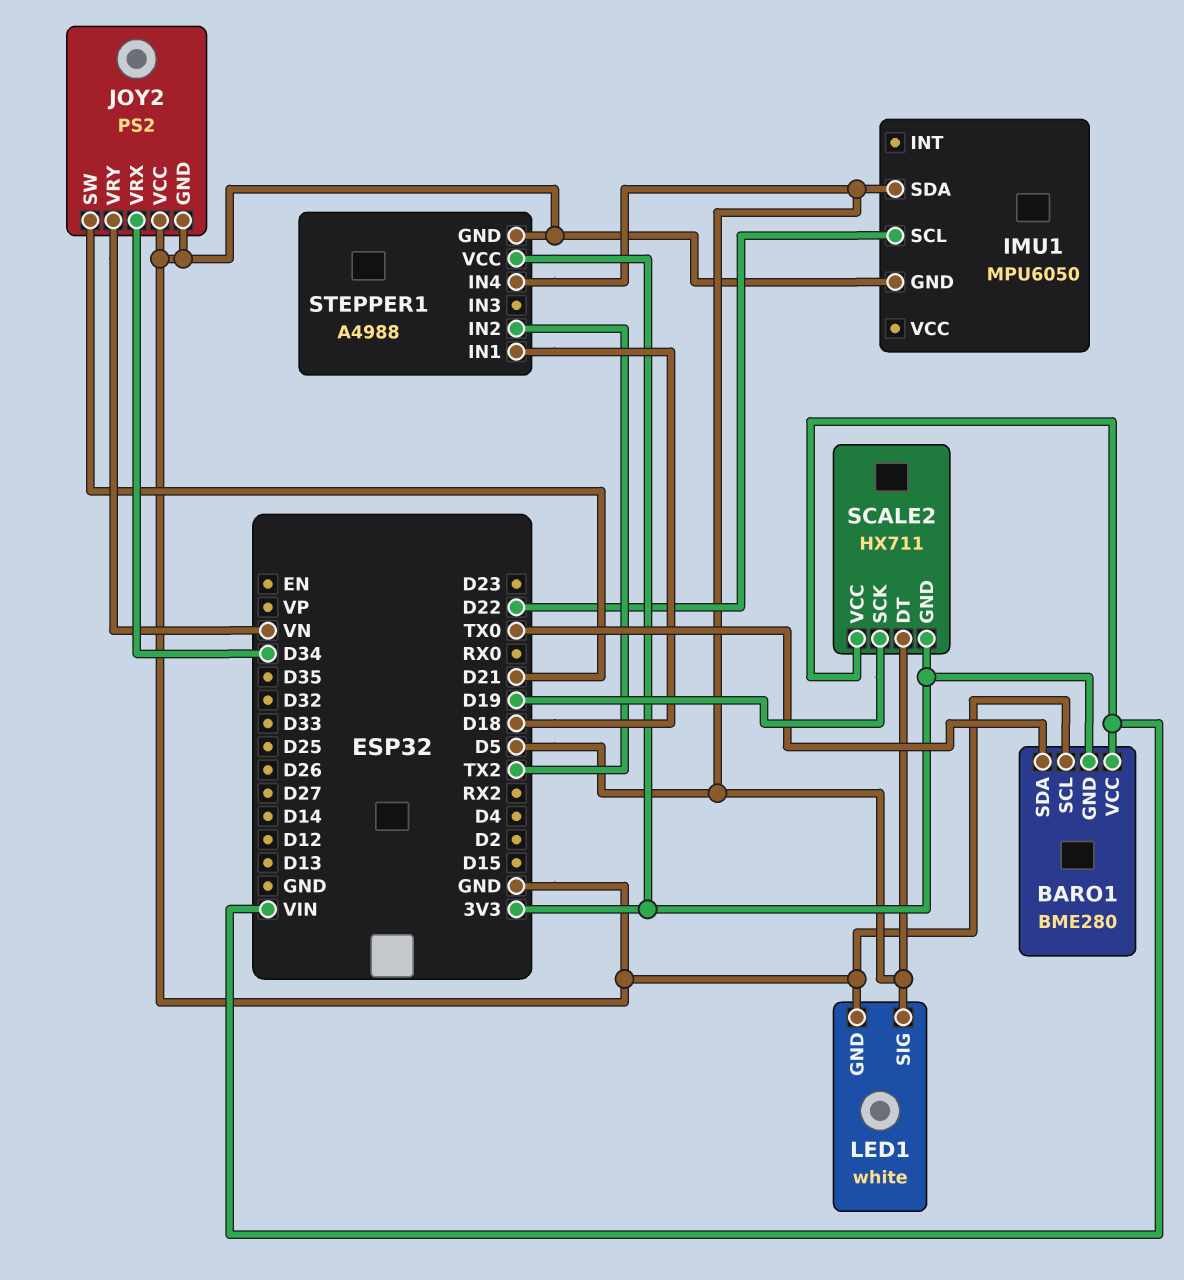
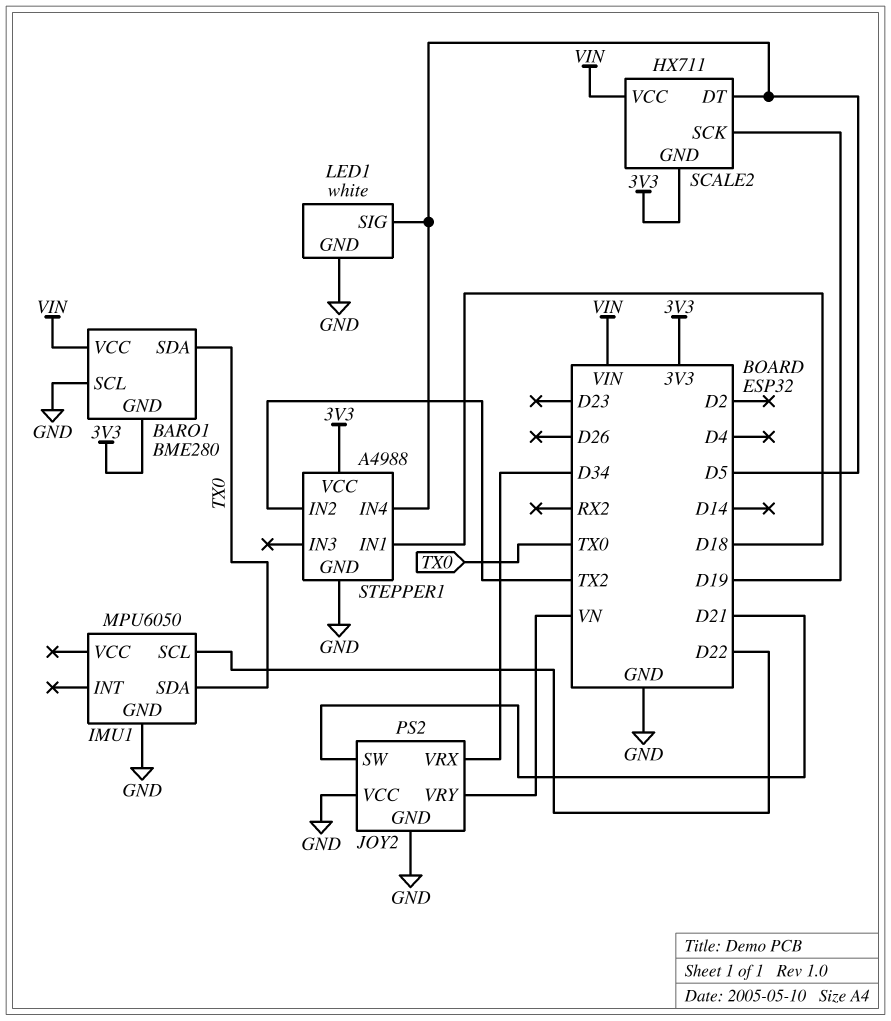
IMU1 pin SDA: D5 -> TX0

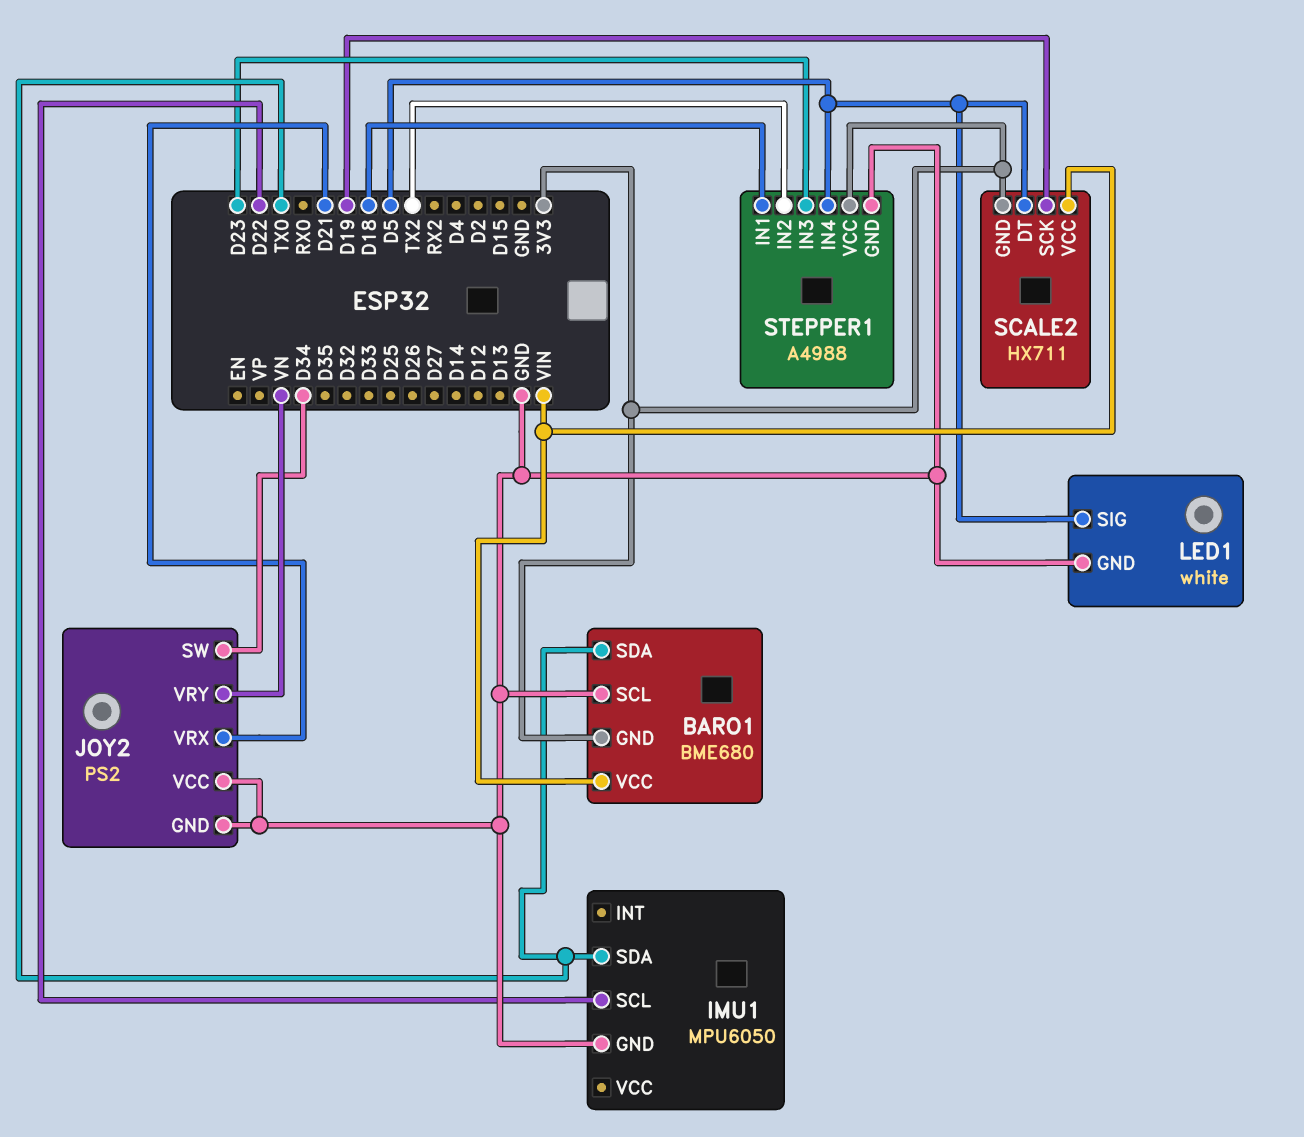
BARO1: BME280 -> BME680
JOY2 pin SW: D21 -> D34
JOY2 pin VRX: D34 -> D21
STEPPER1 pin IN3: none -> D23

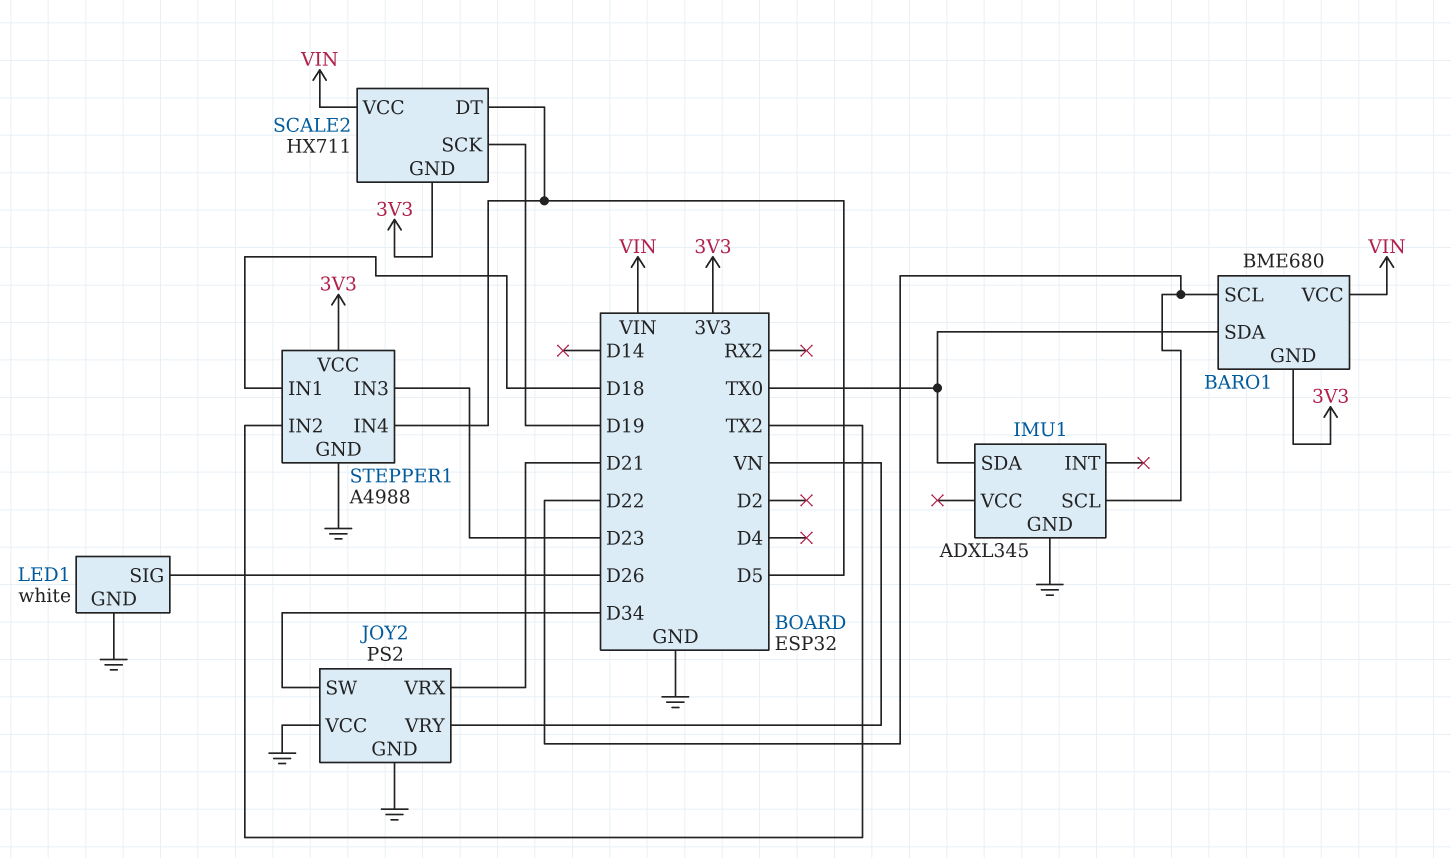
BARO1 pin SCL: GND -> D22
IMU1: MPU6050 -> ADXL345
LED1 pin SIG: D5 -> D26

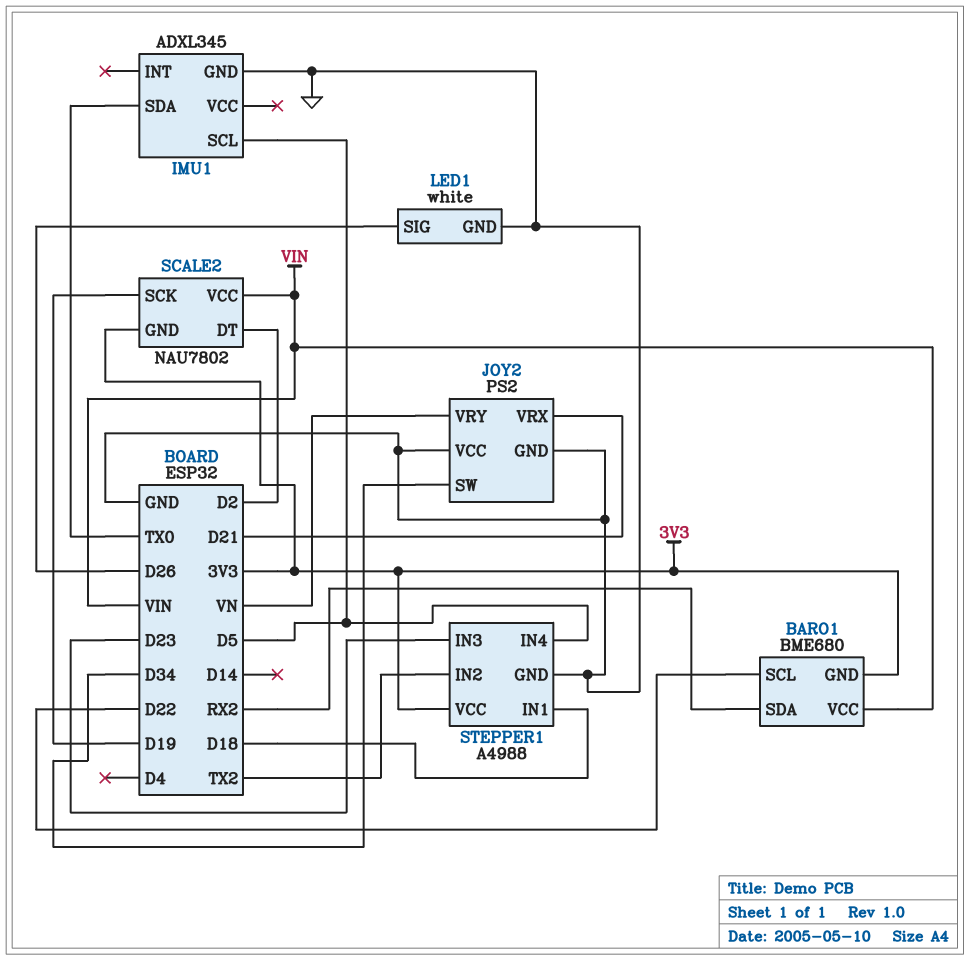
BARO1 pin SDA: TX0 -> RX2
IMU1 pin SCL: D22 -> D5
SCALE2: HX711 -> NAU7802
SCALE2 pin DT: D5 -> D2

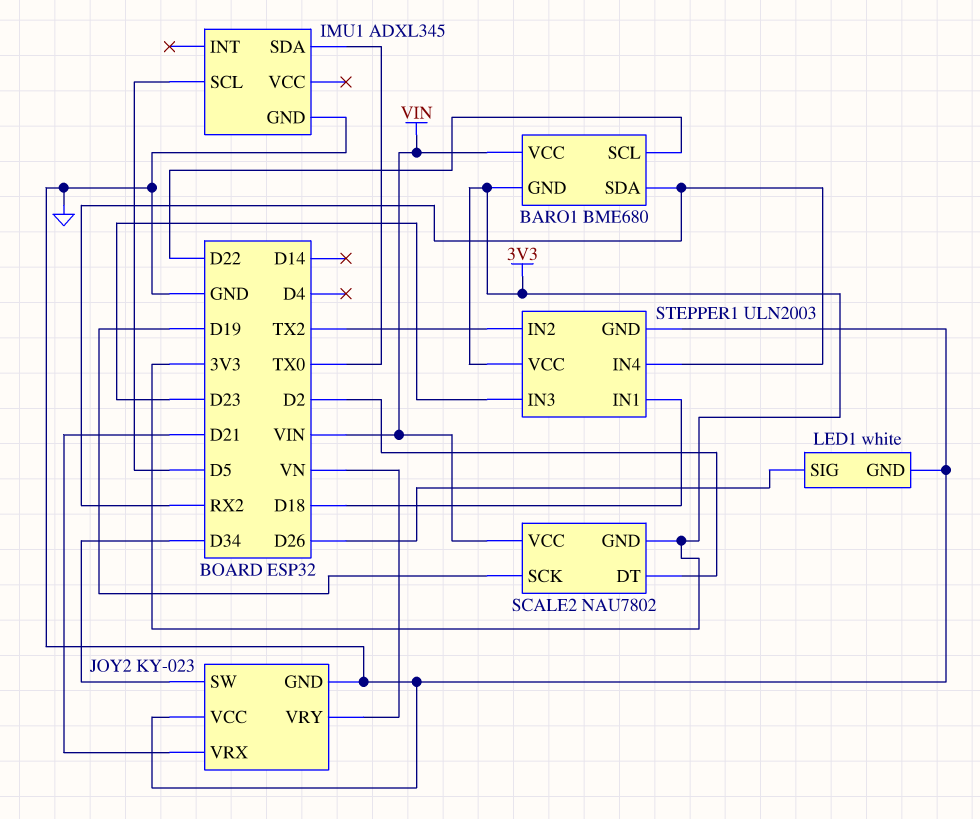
JOY2: PS2 -> KY-023
STEPPER1: A4988 -> ULN2003
STEPPER1 pin IN4: D5 -> RX2

